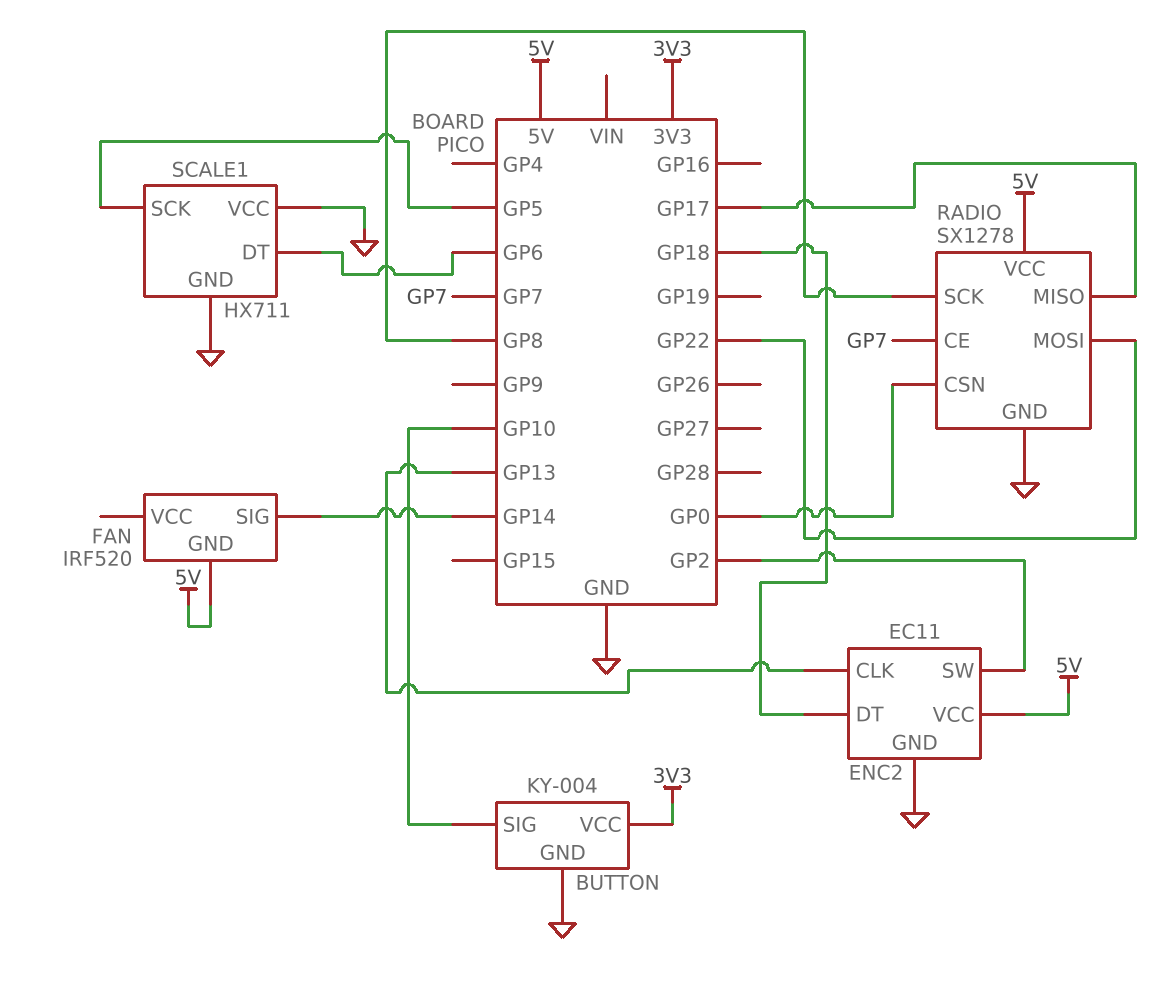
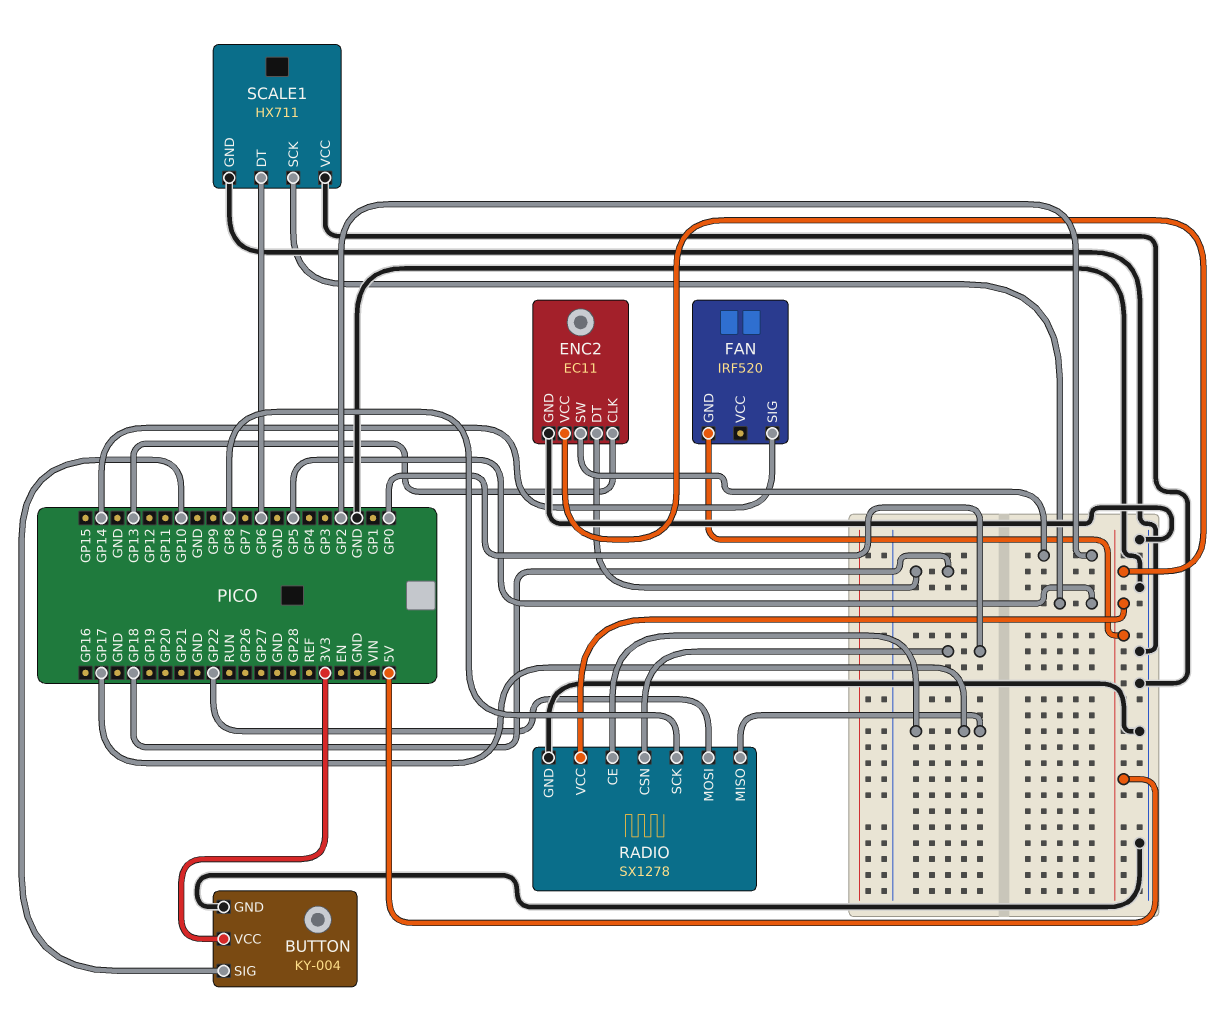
RADIO pin CE: GP7 -> GP17

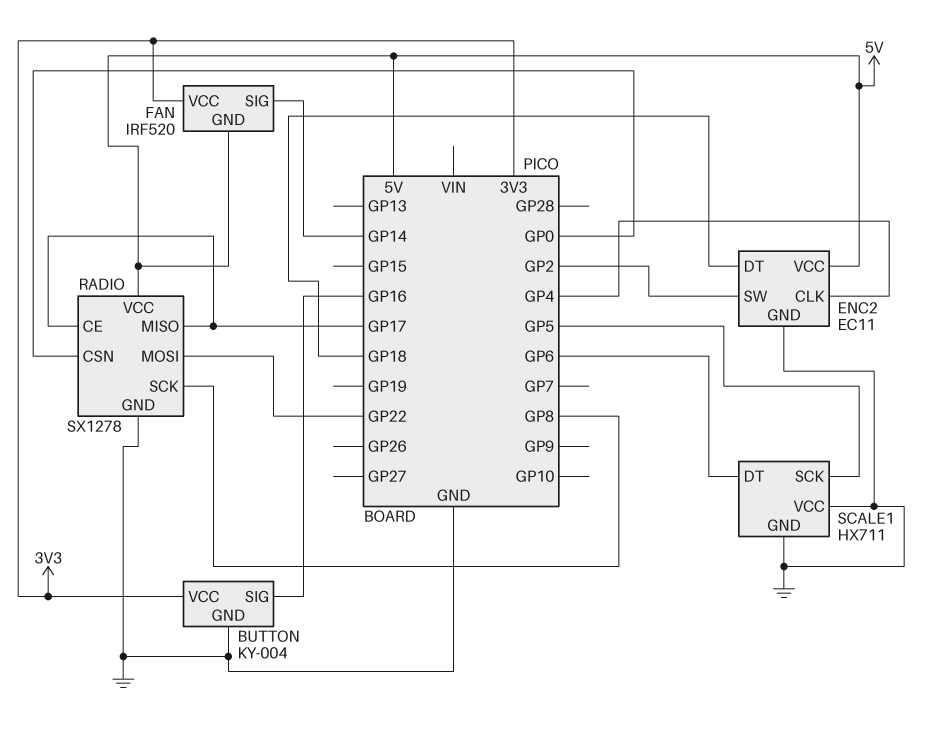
BUTTON pin SIG: GP10 -> GP16
ENC2 pin CLK: GP13 -> GP4
FAN pin VCC: none -> 3V3

